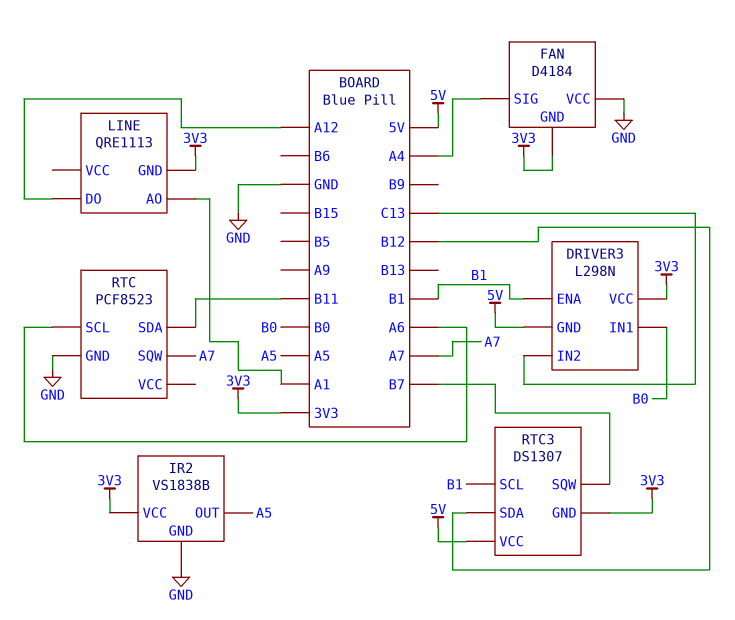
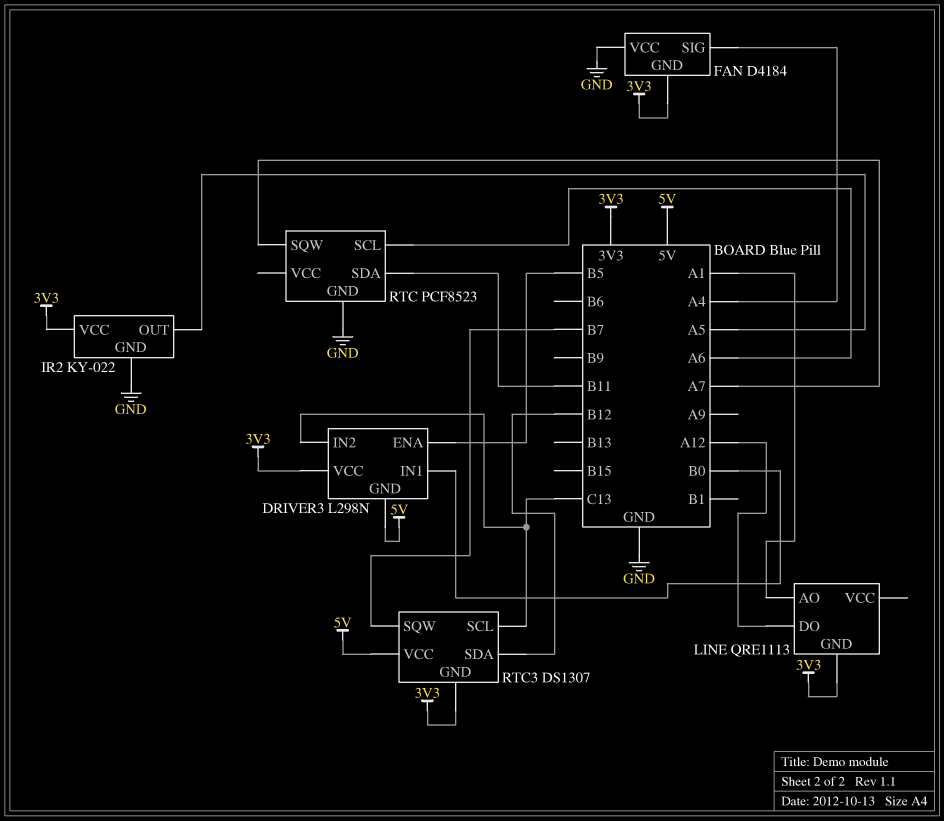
DRIVER3 pin ENA: B1 -> B5
IR2: VS1838B -> KY-022
RTC3 pin SCL: B1 -> C13

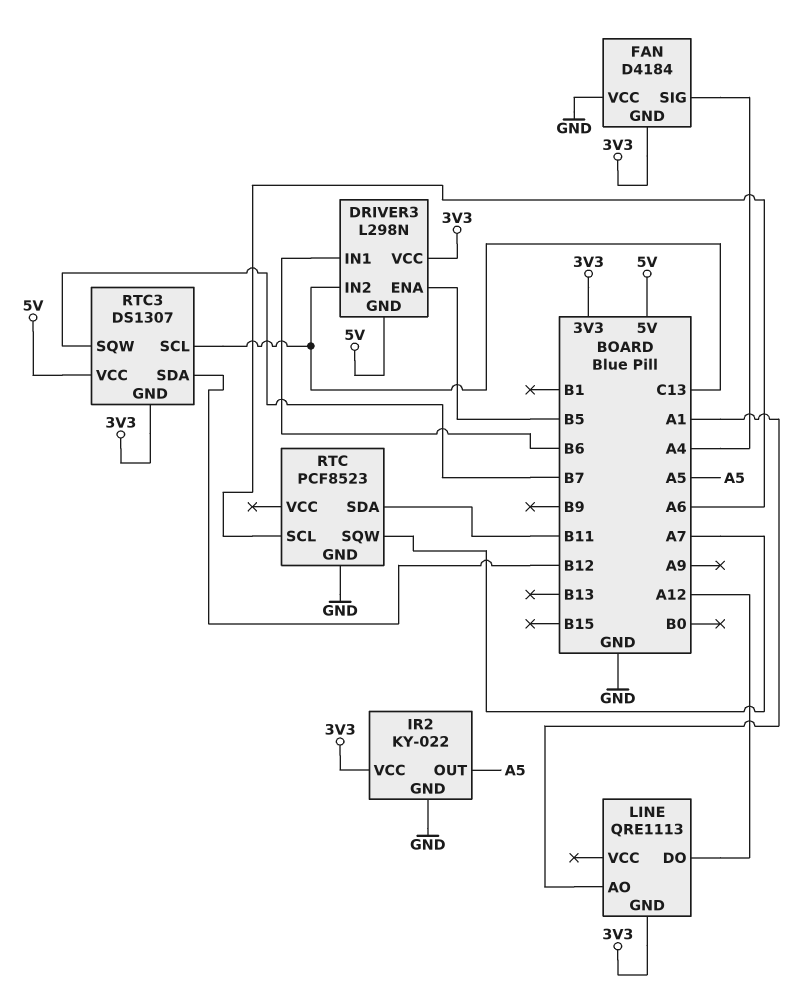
DRIVER3 pin IN1: B0 -> B6

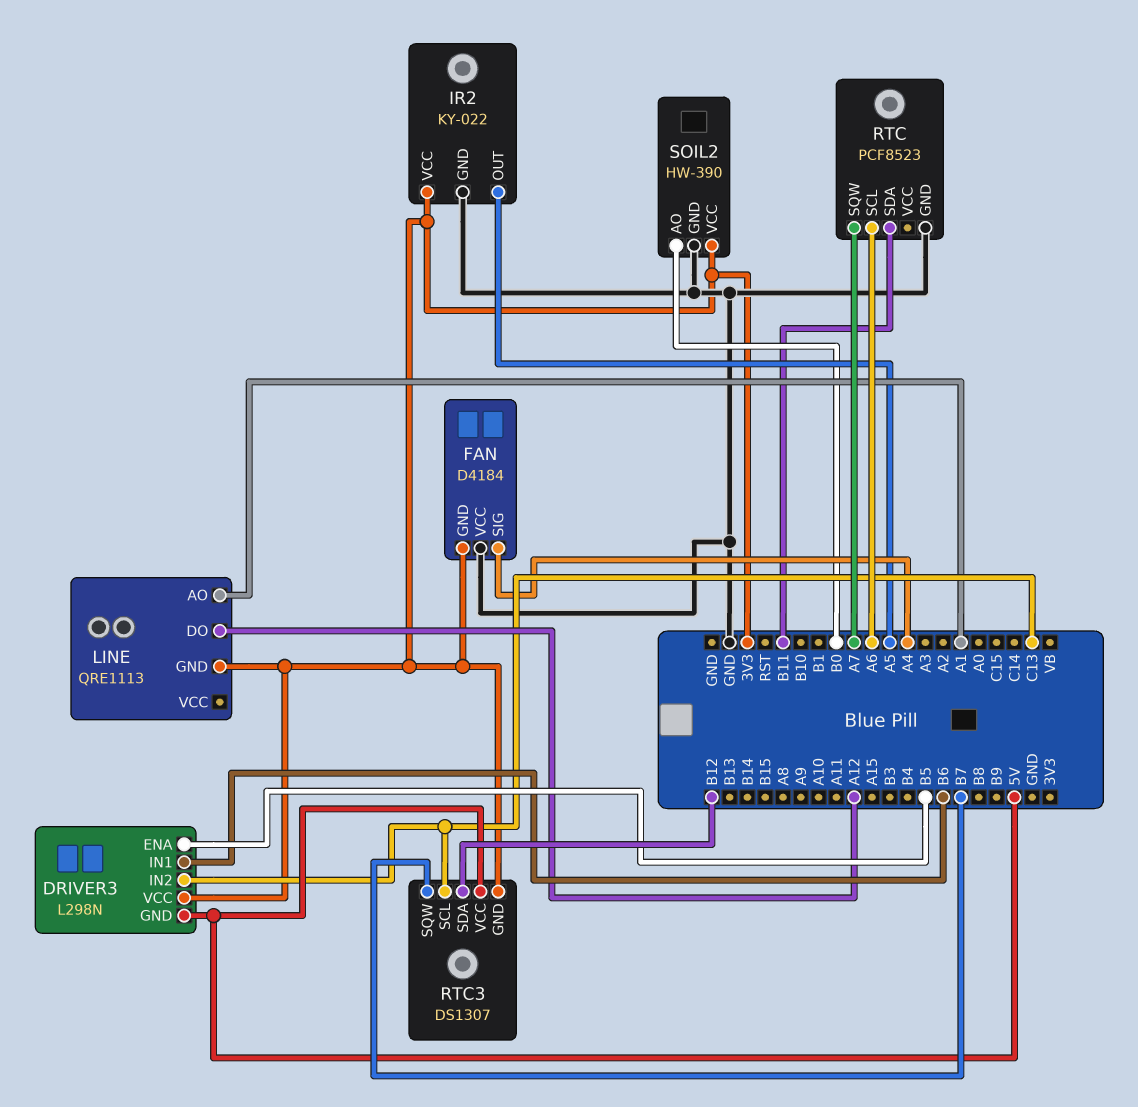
SOIL2: none -> HW-390
SOIL2 pin AO: none -> B0
SOIL2 pin GND: none -> GND
SOIL2 pin VCC: none -> 3V3

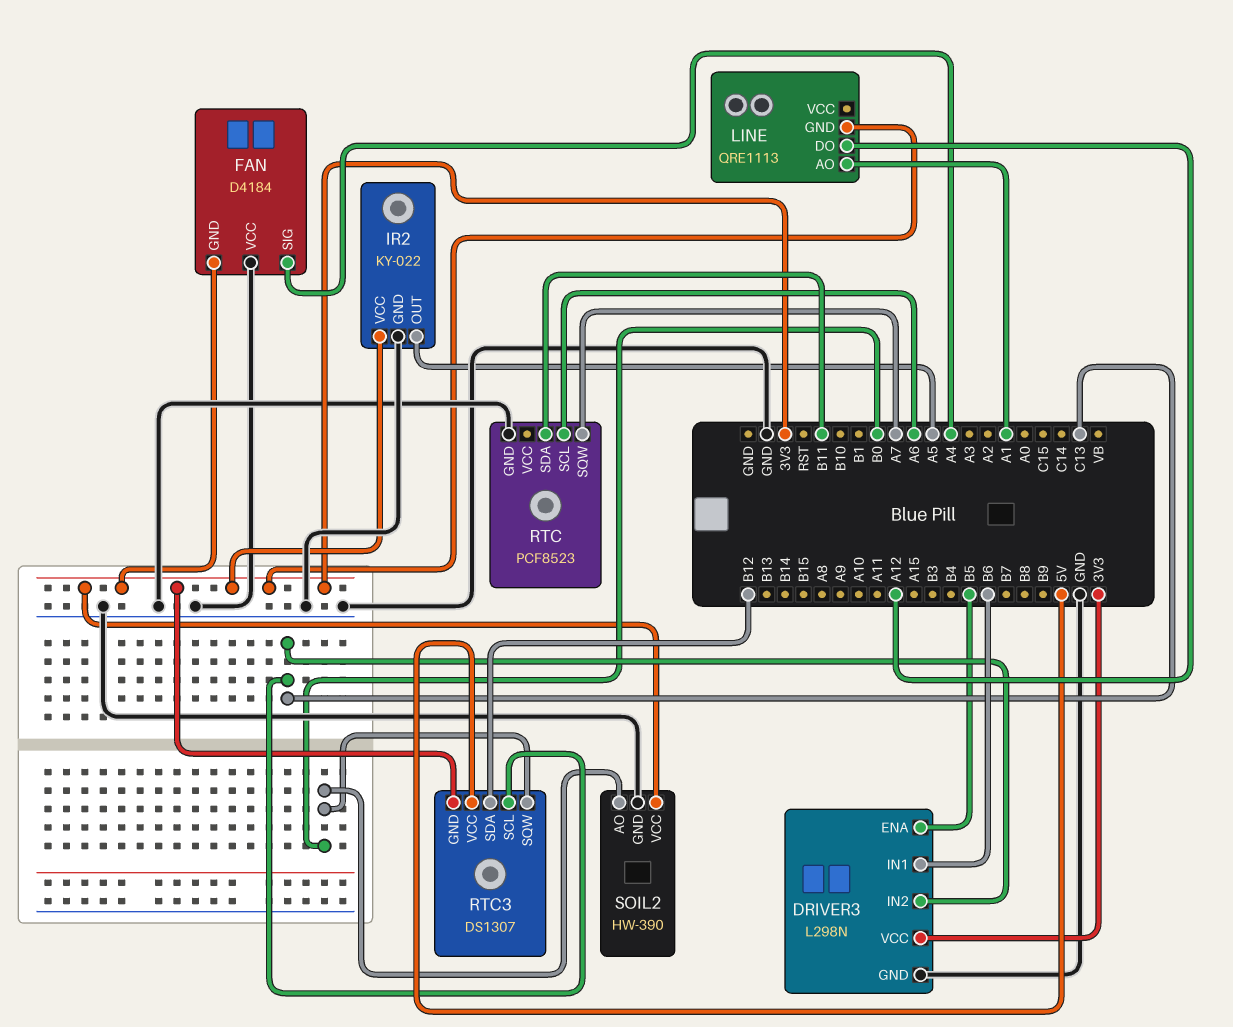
DRIVER3 pin GND: 5V -> GND
RTC3 pin SQW: B7 -> B0

